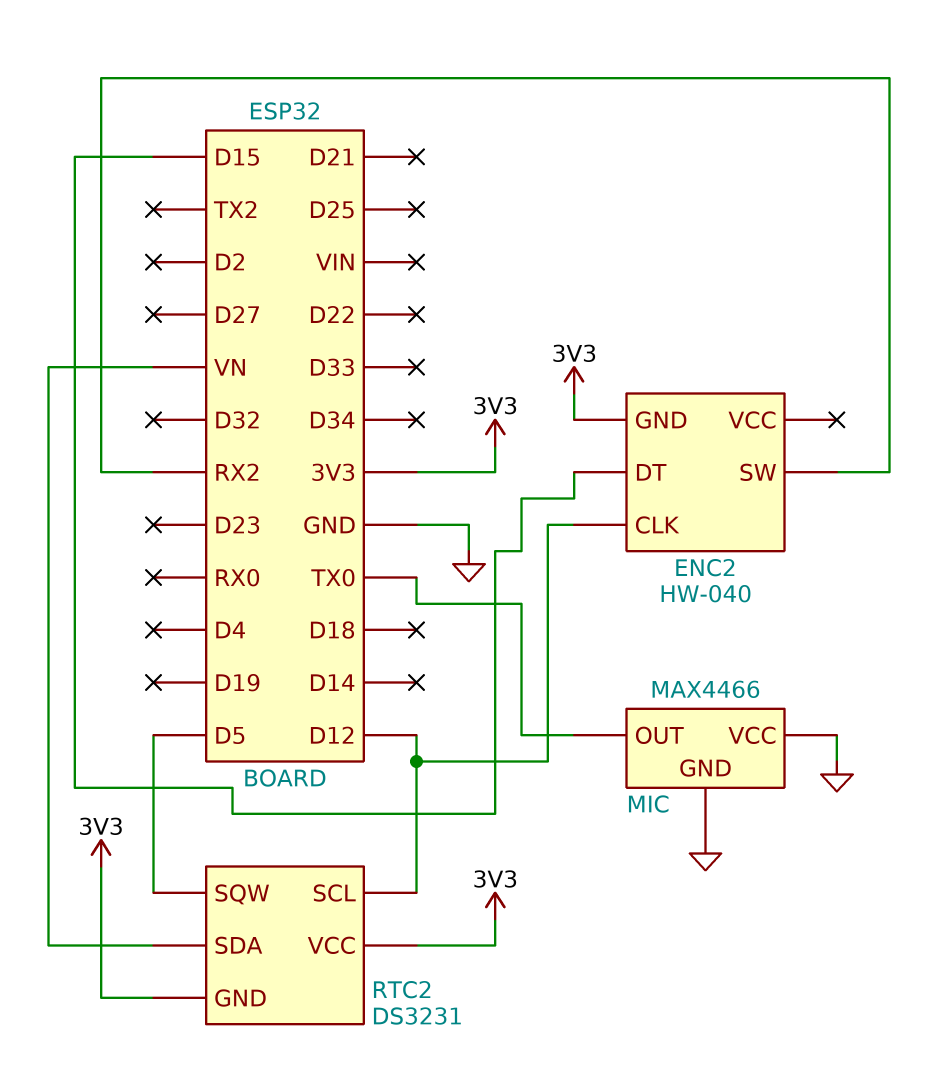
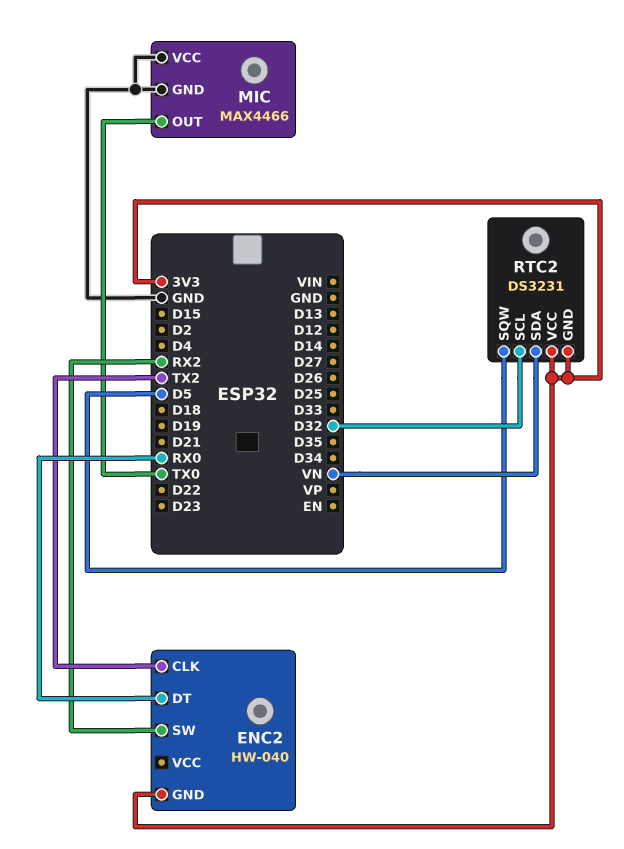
ENC2 pin CLK: D12 -> TX2
ENC2 pin DT: D15 -> RX0
RTC2 pin SCL: D12 -> D32

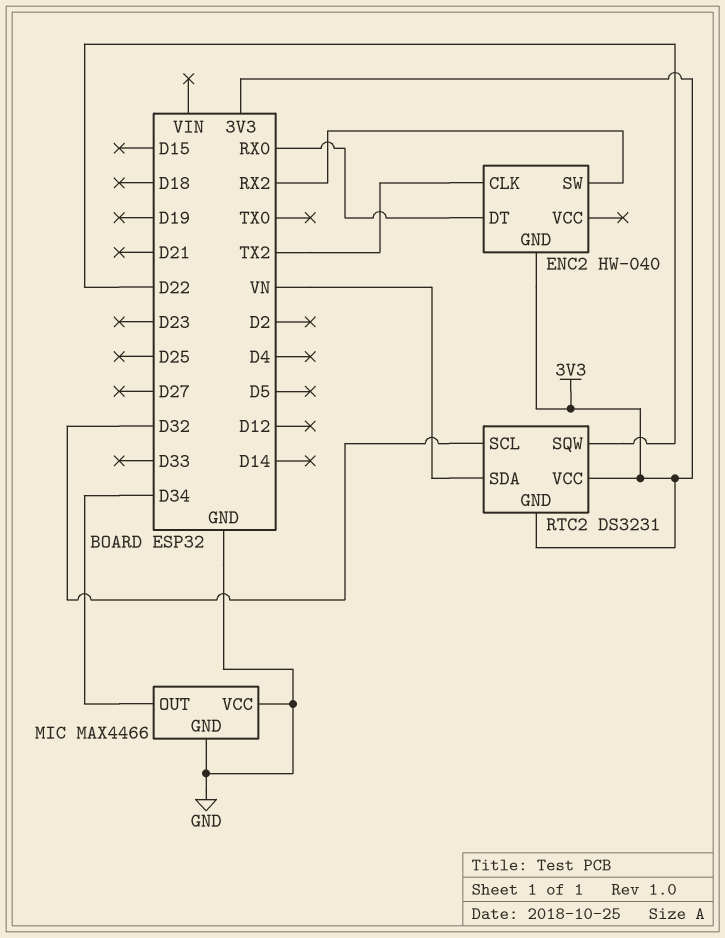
MIC pin OUT: TX0 -> D34
RTC2 pin SQW: D5 -> D22

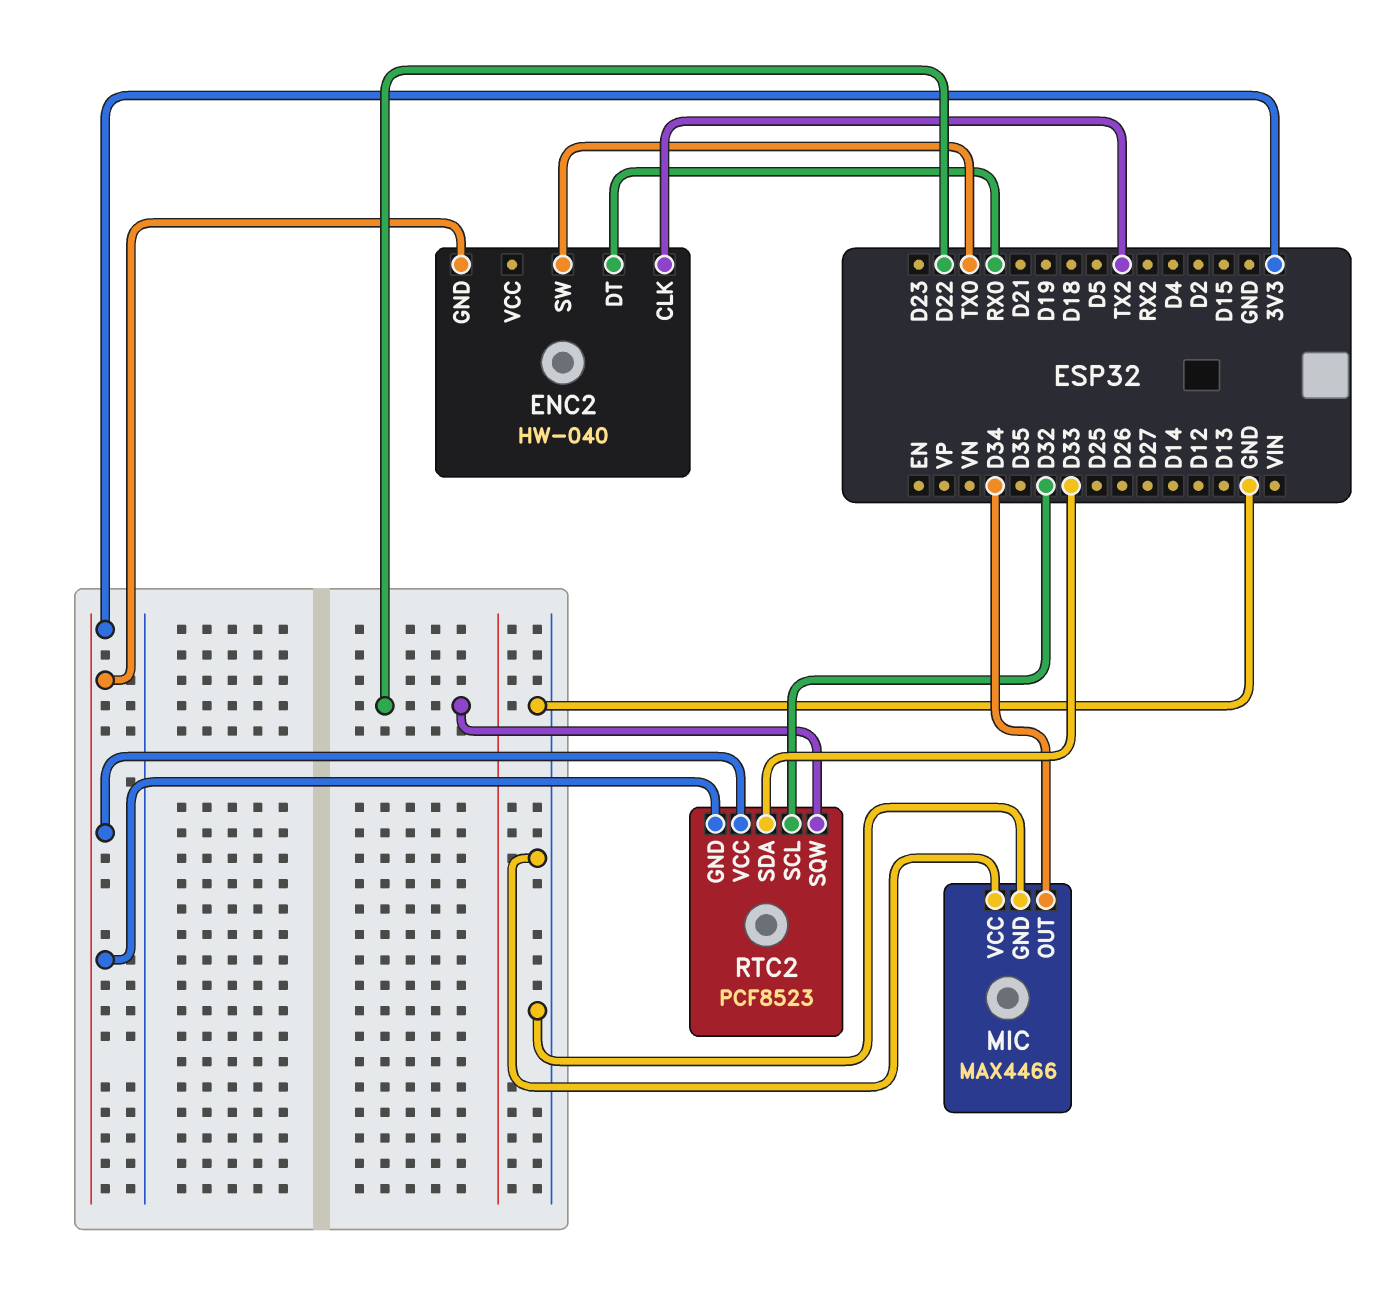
ENC2 pin SW: RX2 -> TX0
RTC2: DS3231 -> PCF8523
RTC2 pin SDA: VN -> D33

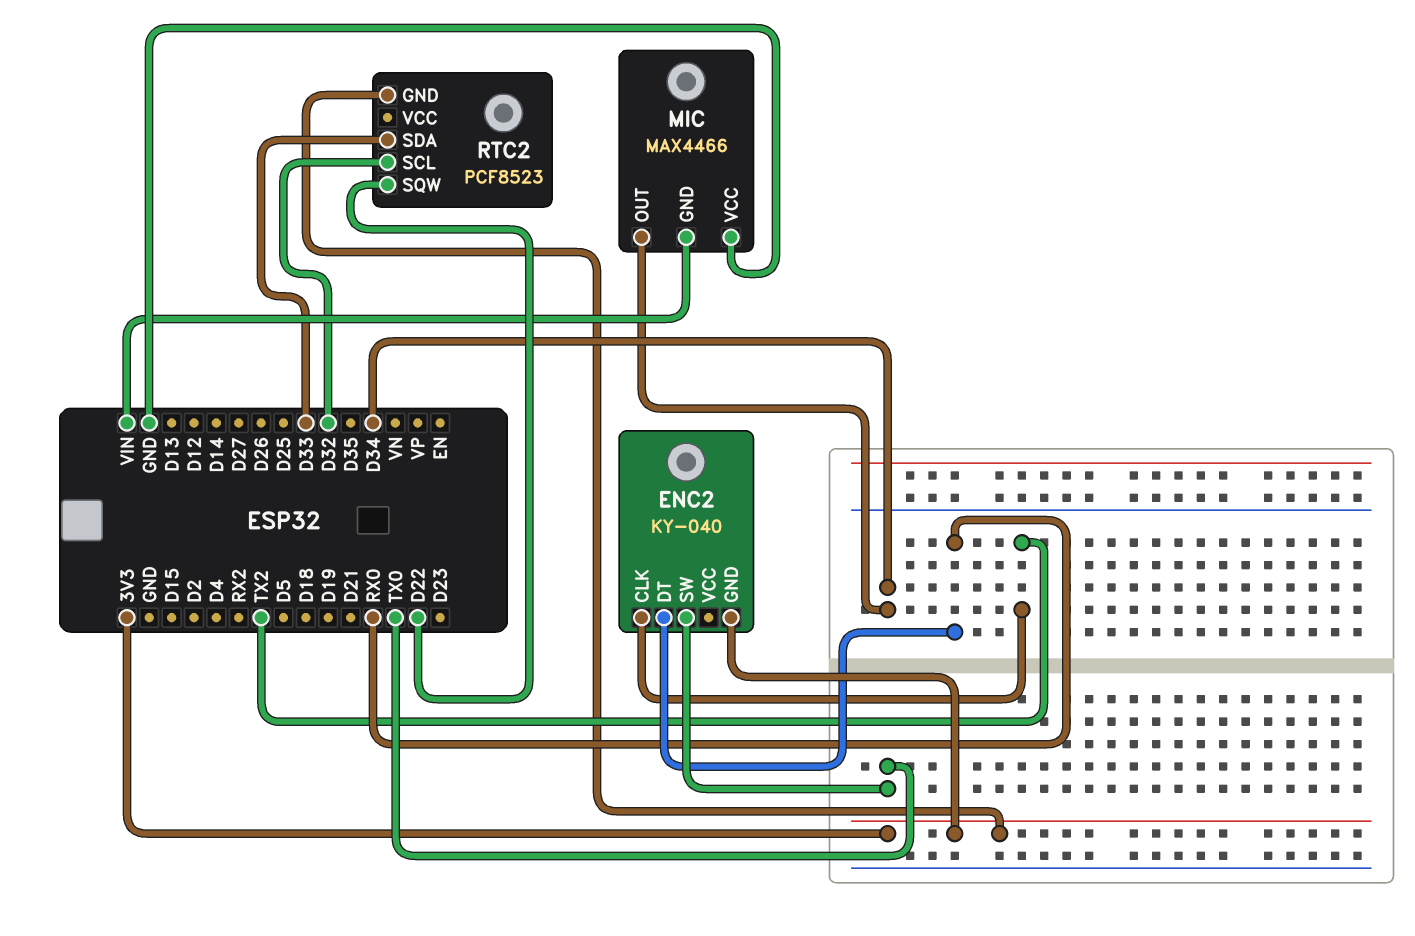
ENC2: HW-040 -> KY-040
MIC pin GND: GND -> VIN
RTC2 pin VCC: 3V3 -> none

